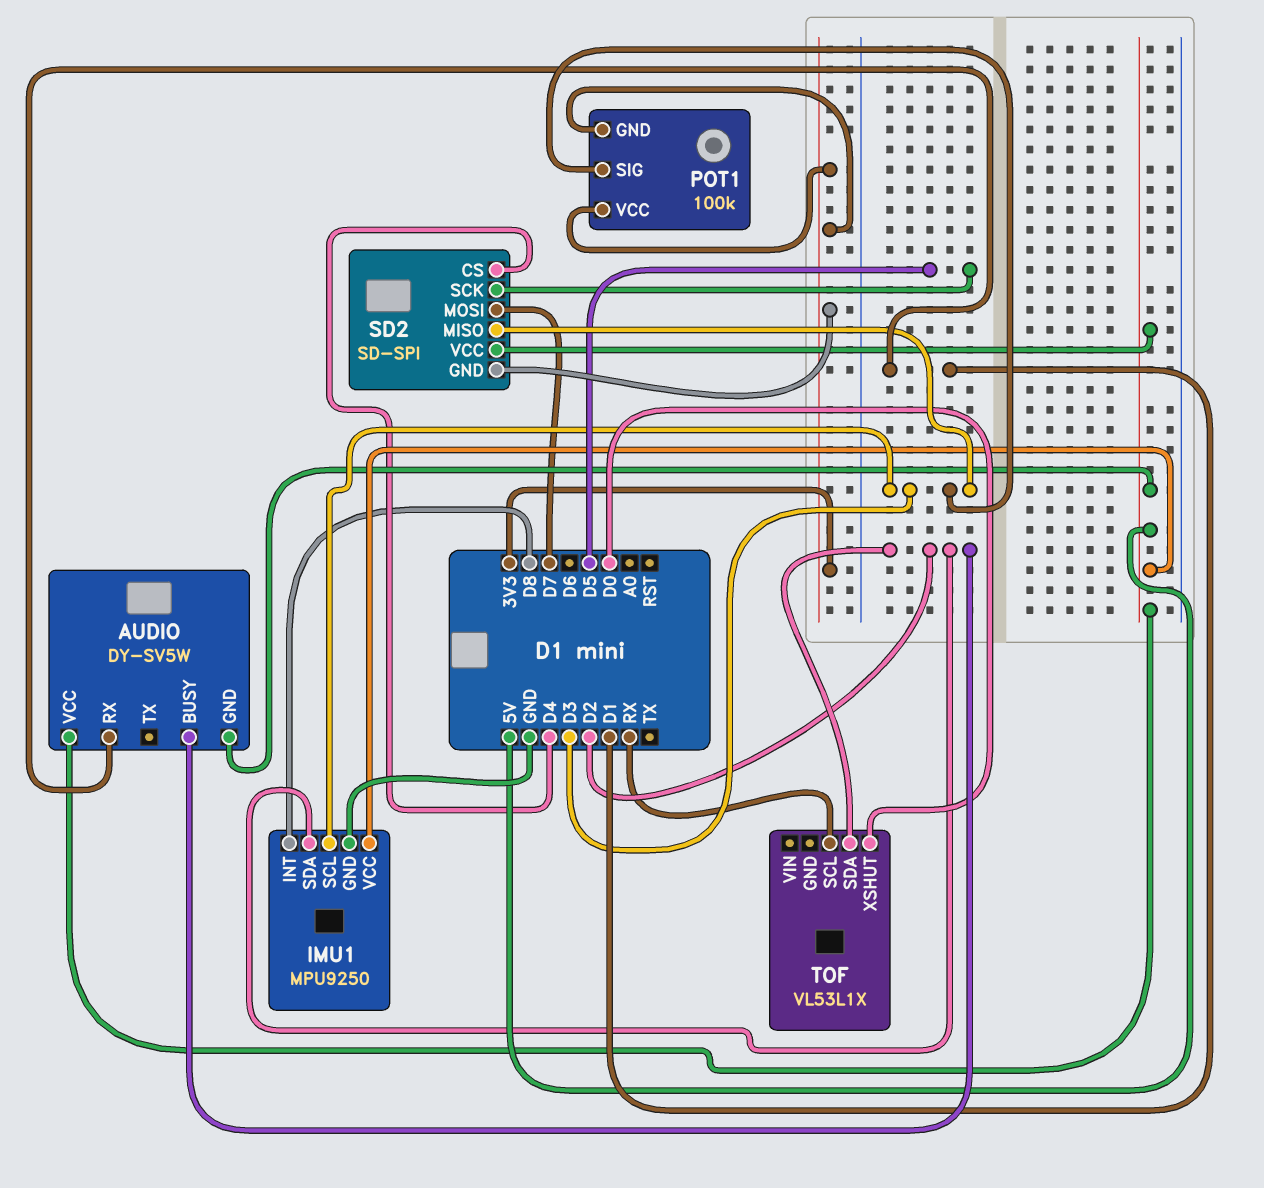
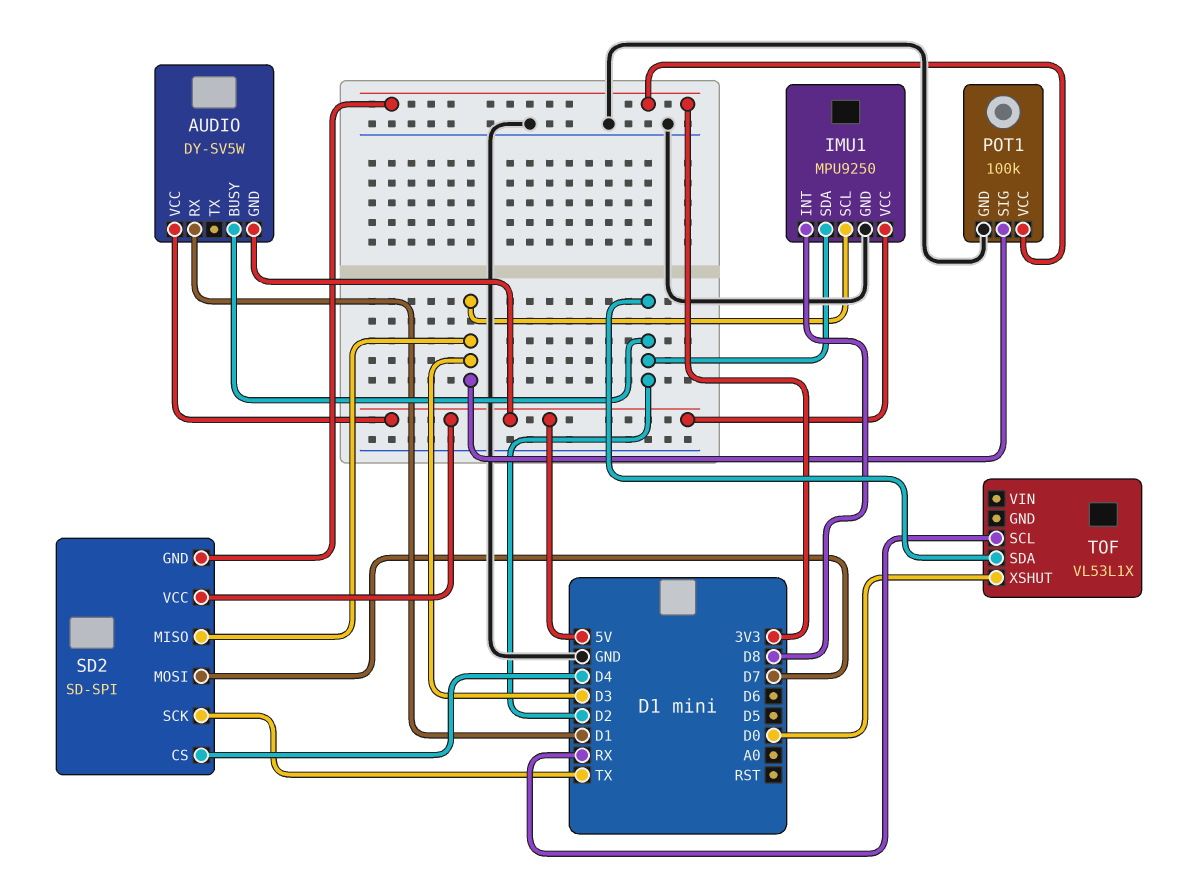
POT1 pin GND: 3V3 -> GND
SD2 pin SCK: D5 -> TX

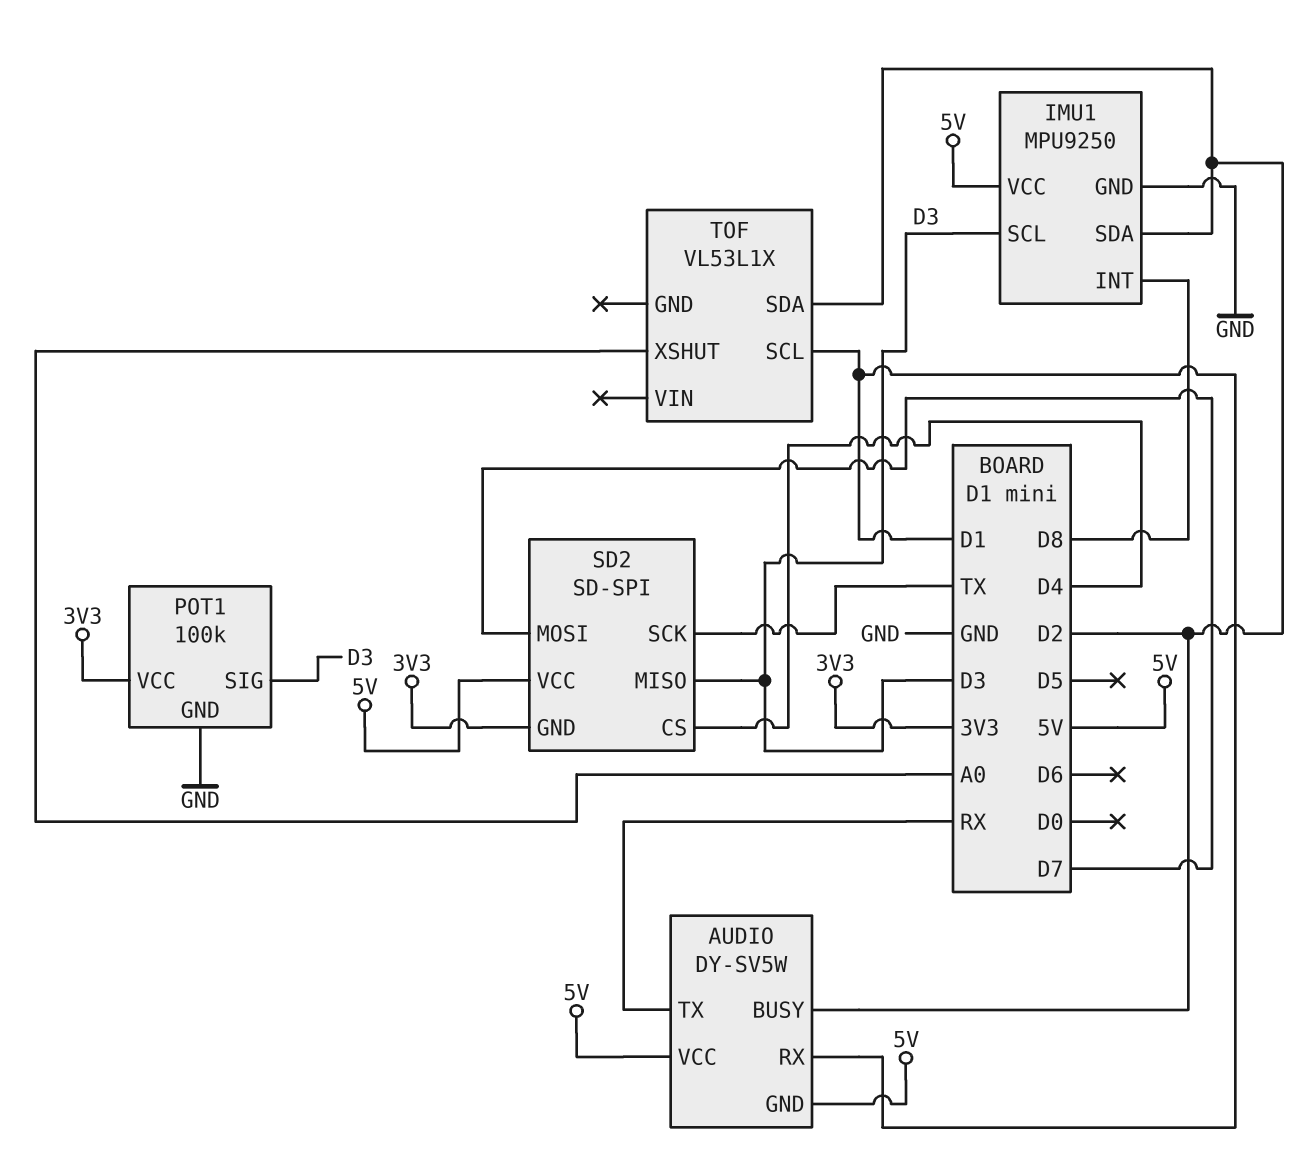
AUDIO pin TX: none -> RX
TOF pin SCL: RX -> D1
TOF pin XSHUT: D0 -> A0

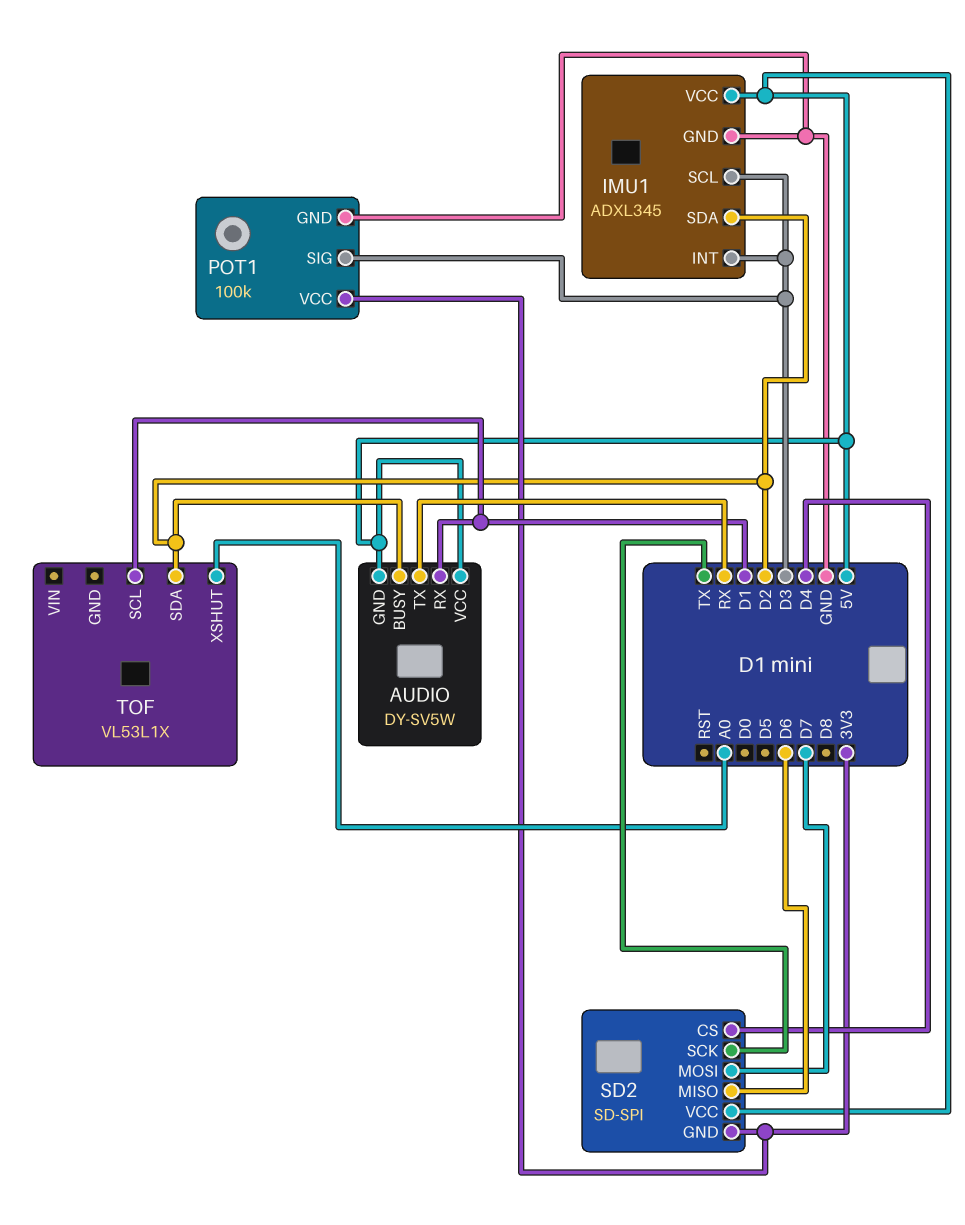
IMU1: MPU9250 -> ADXL345
IMU1 pin INT: D8 -> D3
SD2 pin MISO: D3 -> D6

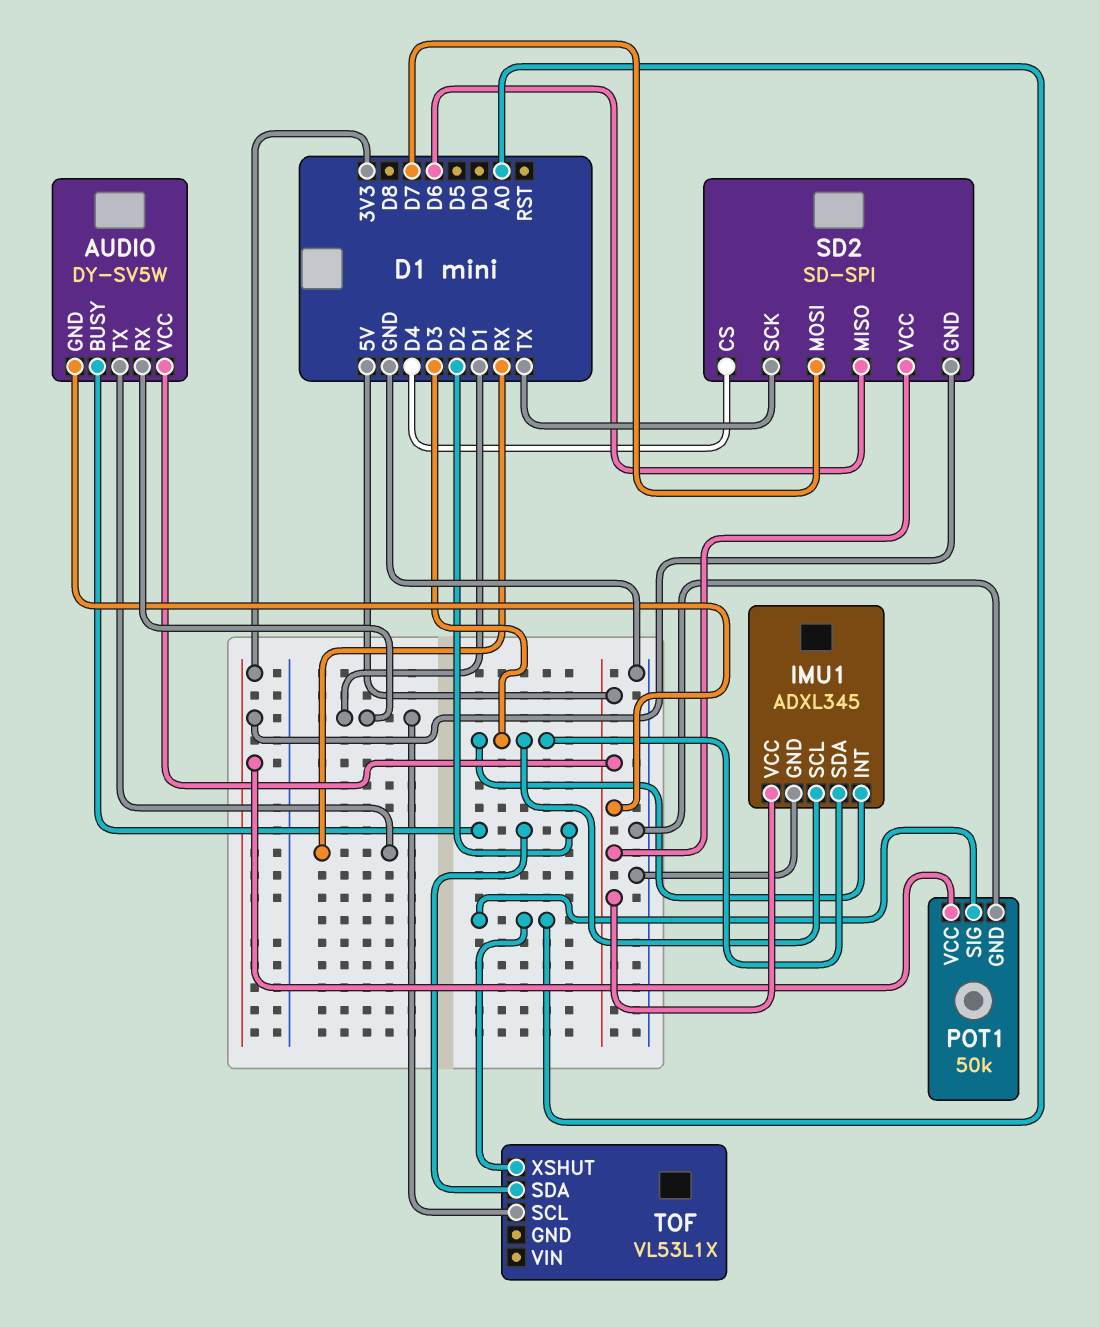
IMU1 pin SDA: D2 -> D3
POT1: 100k -> 50k
POT1 pin SIG: D3 -> A0

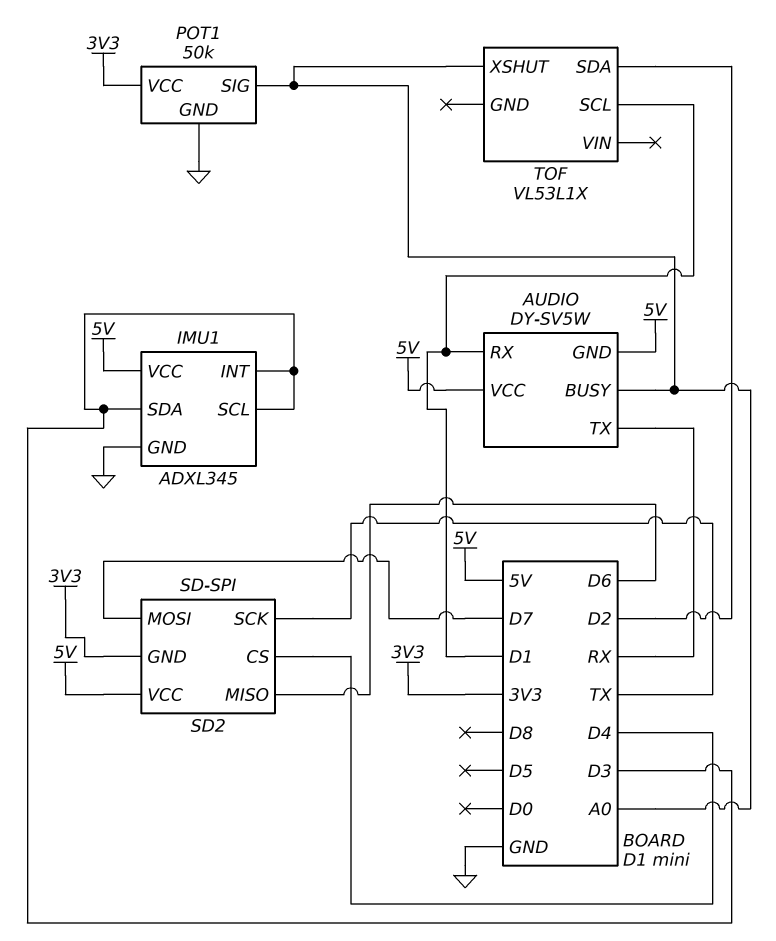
AUDIO pin BUSY: D2 -> A0

